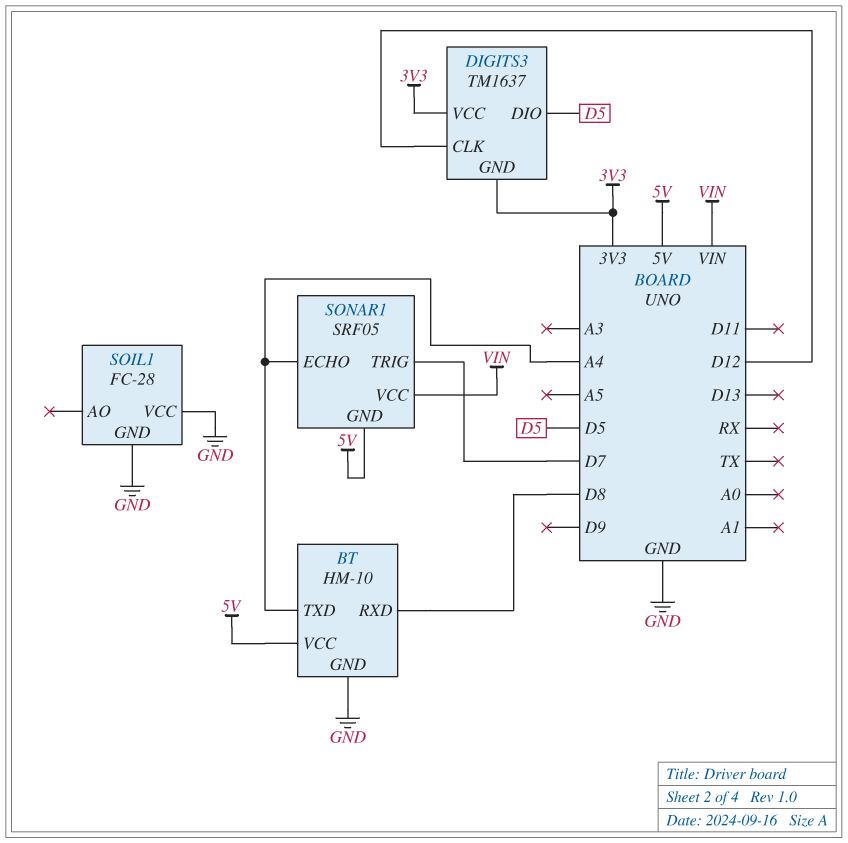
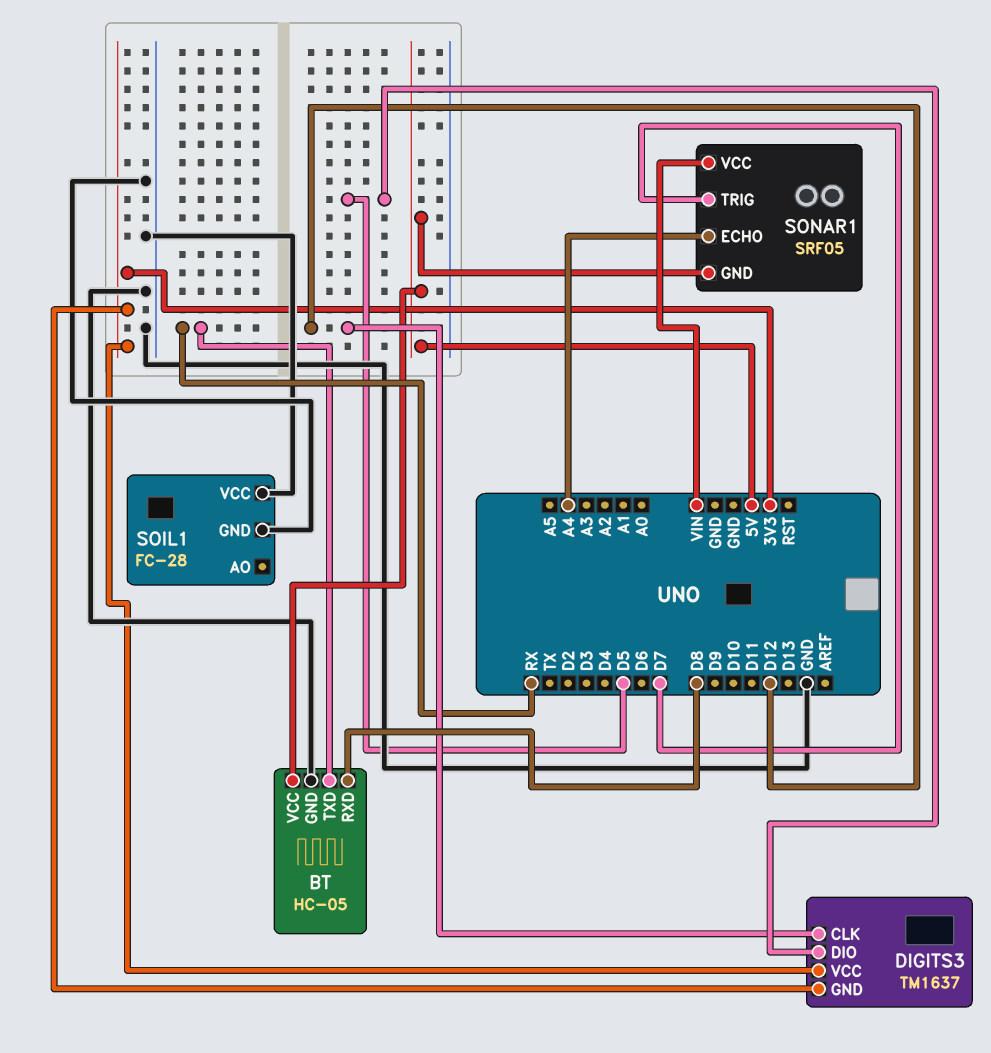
BT: HM-10 -> HC-05
BT pin TXD: A4 -> RX

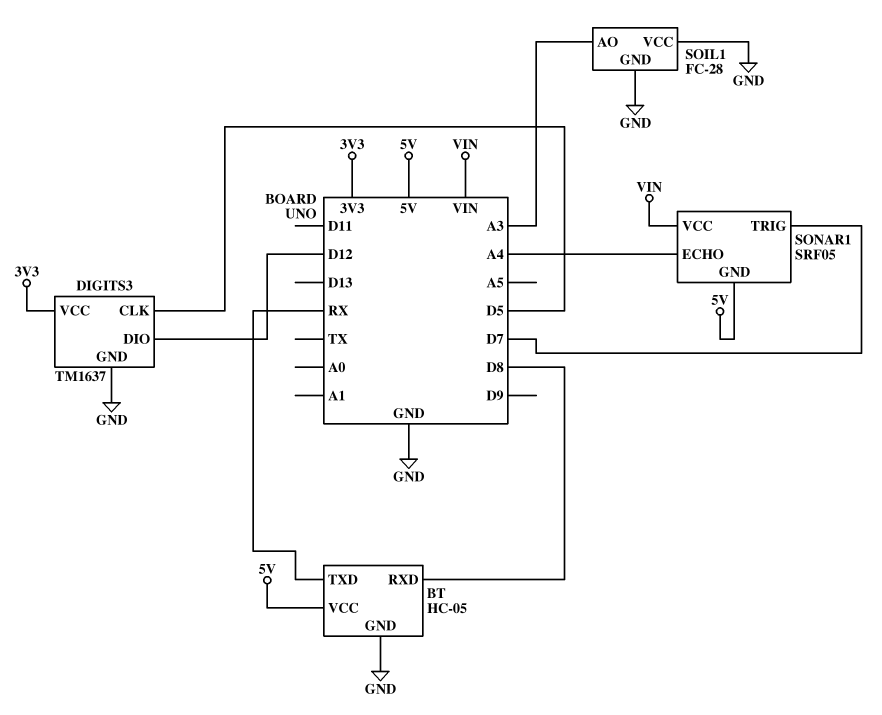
DIGITS3 pin CLK: D12 -> D5
DIGITS3 pin DIO: D5 -> D12
DIGITS3 pin GND: 3V3 -> GND
SOIL1 pin AO: none -> A3

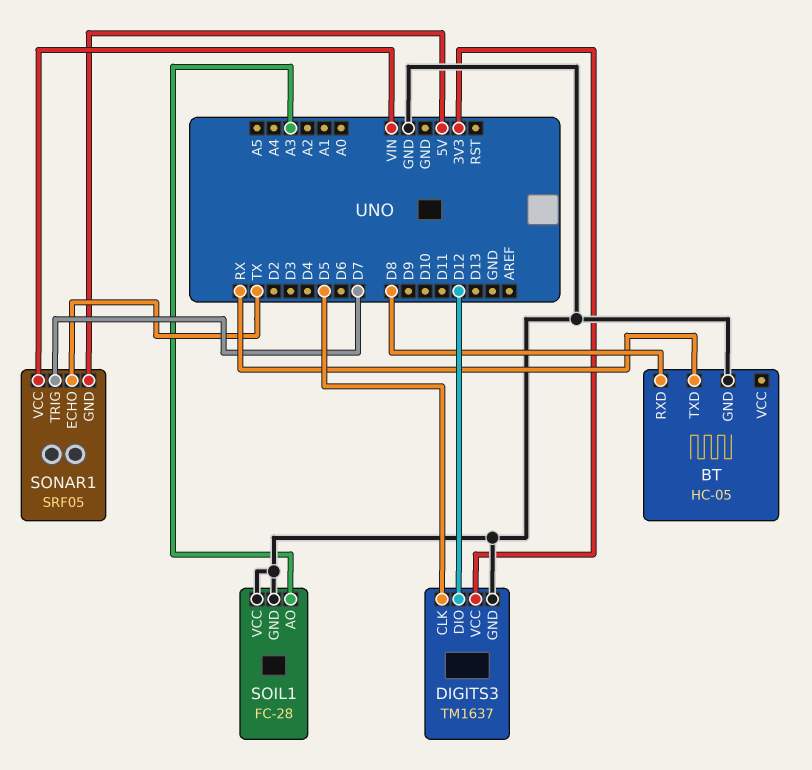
BT pin VCC: 5V -> none
SONAR1 pin ECHO: A4 -> TX

